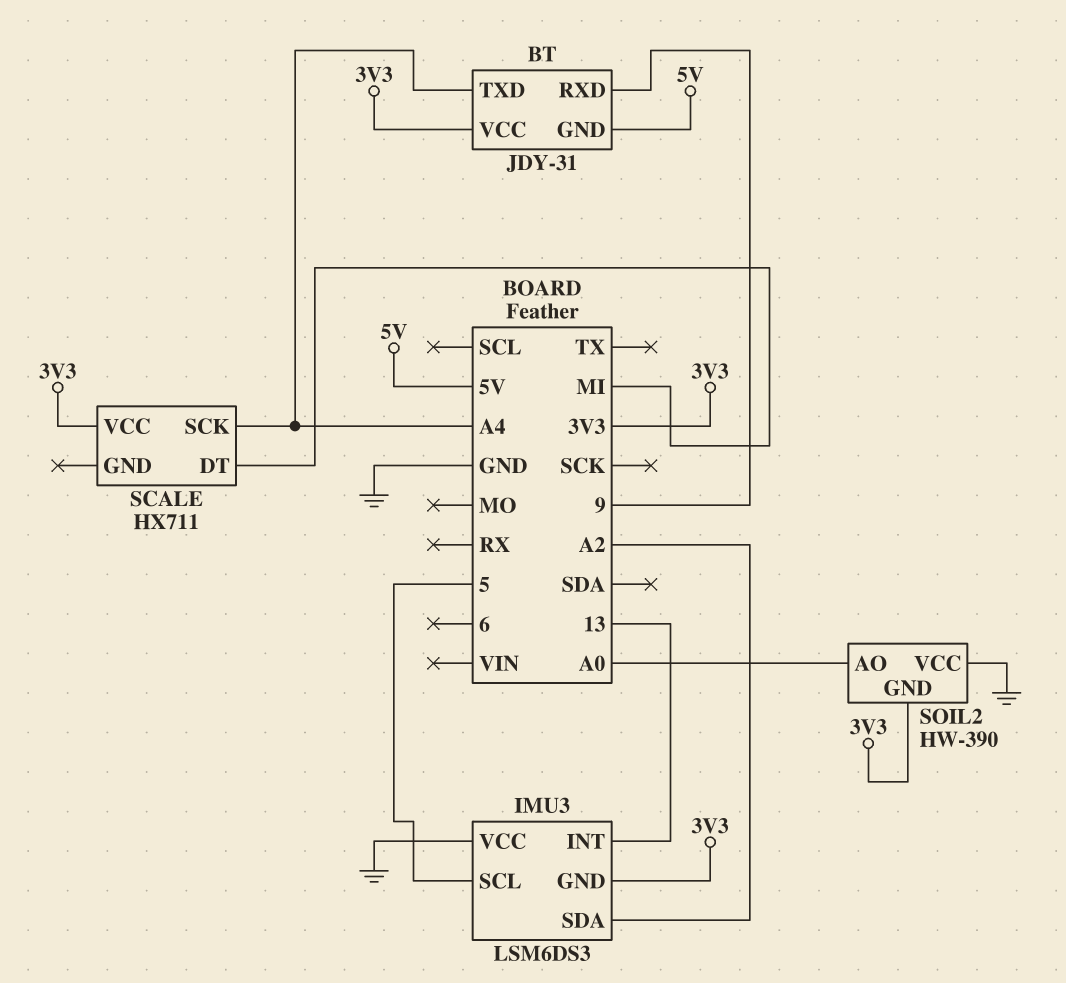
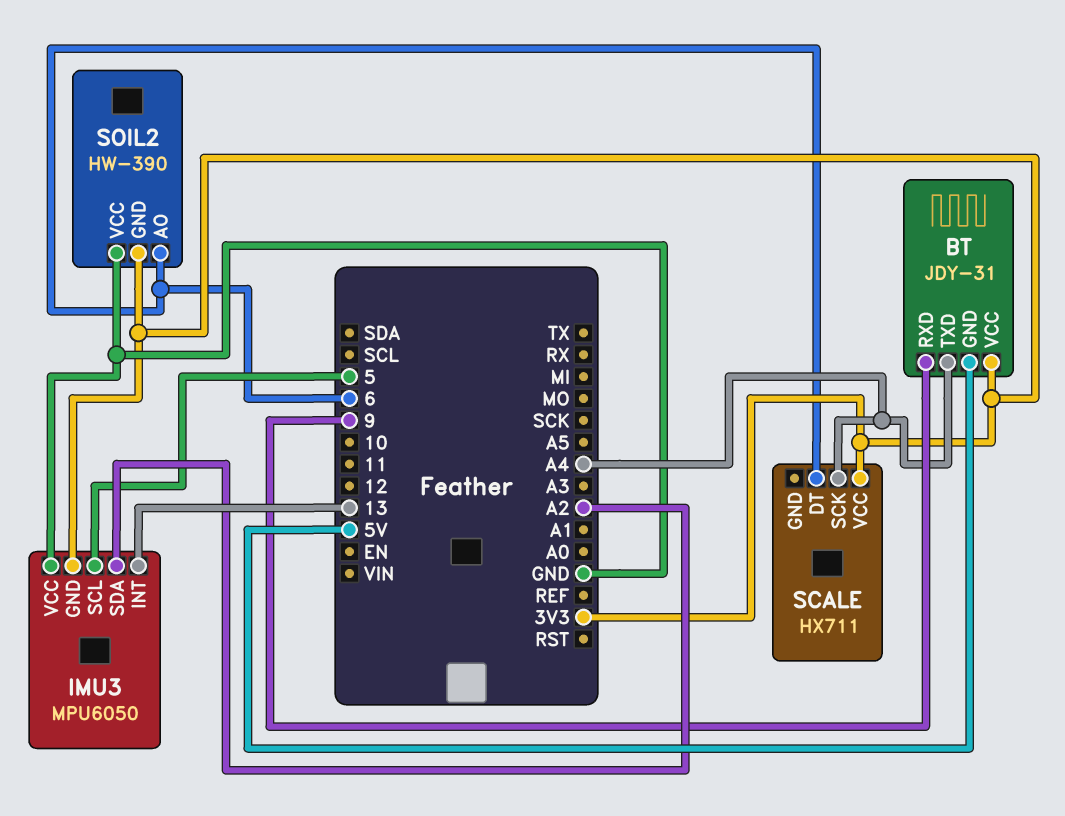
IMU3: LSM6DS3 -> MPU6050
SCALE pin DT: MI -> 6
SOIL2 pin AO: A0 -> 6

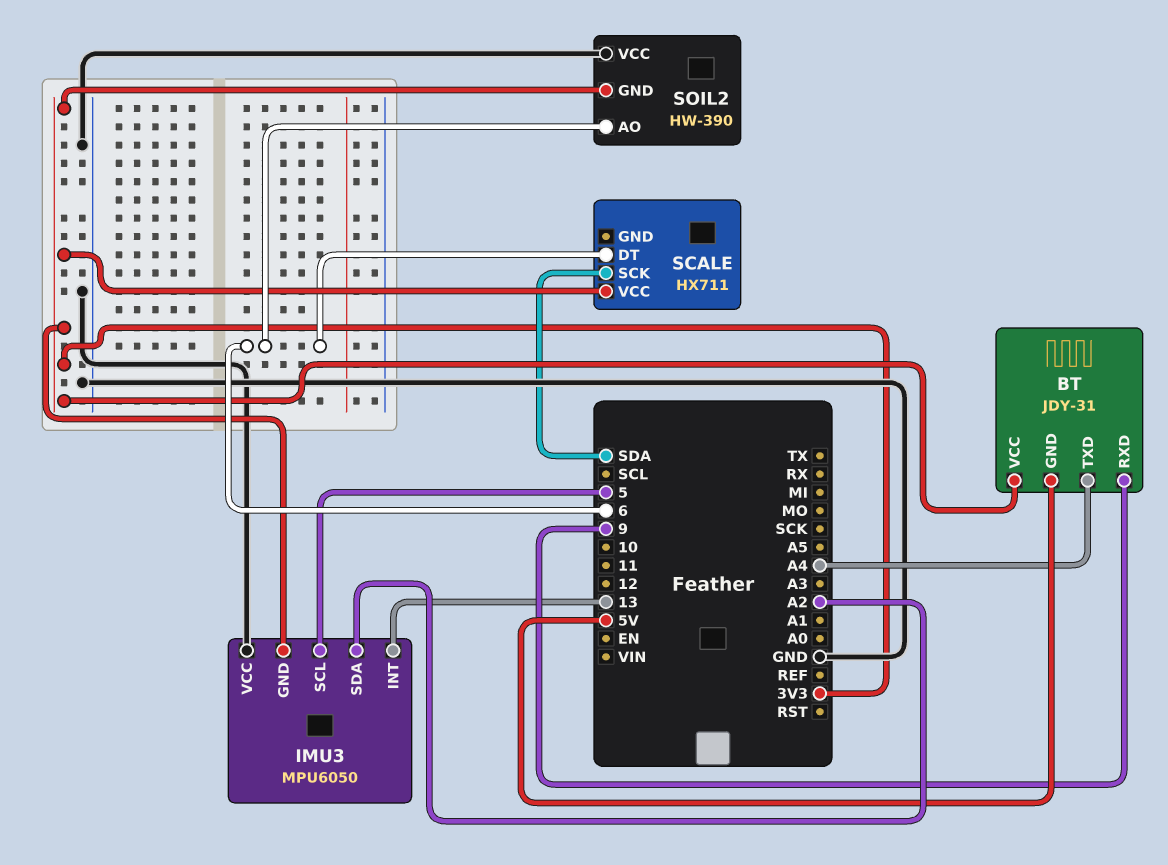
SCALE pin SCK: A4 -> SDA

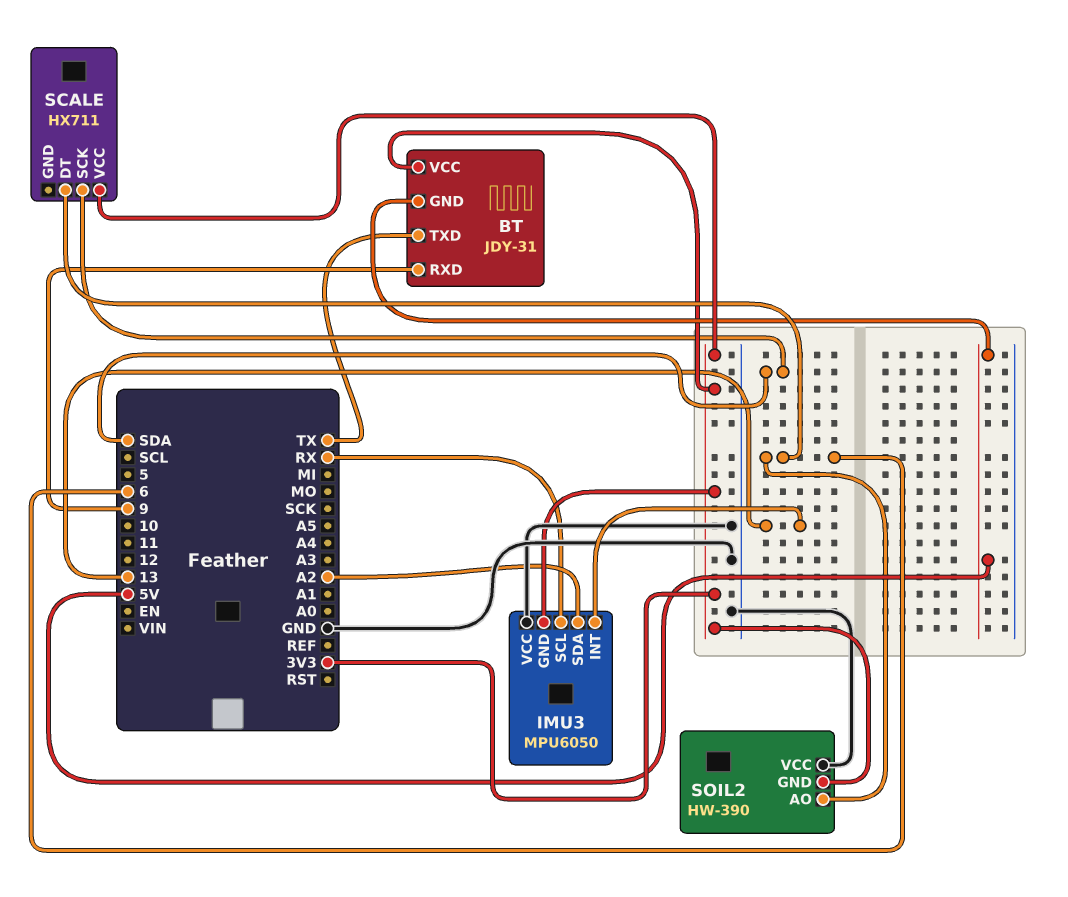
BT pin TXD: A4 -> TX
IMU3 pin SCL: 5 -> RX

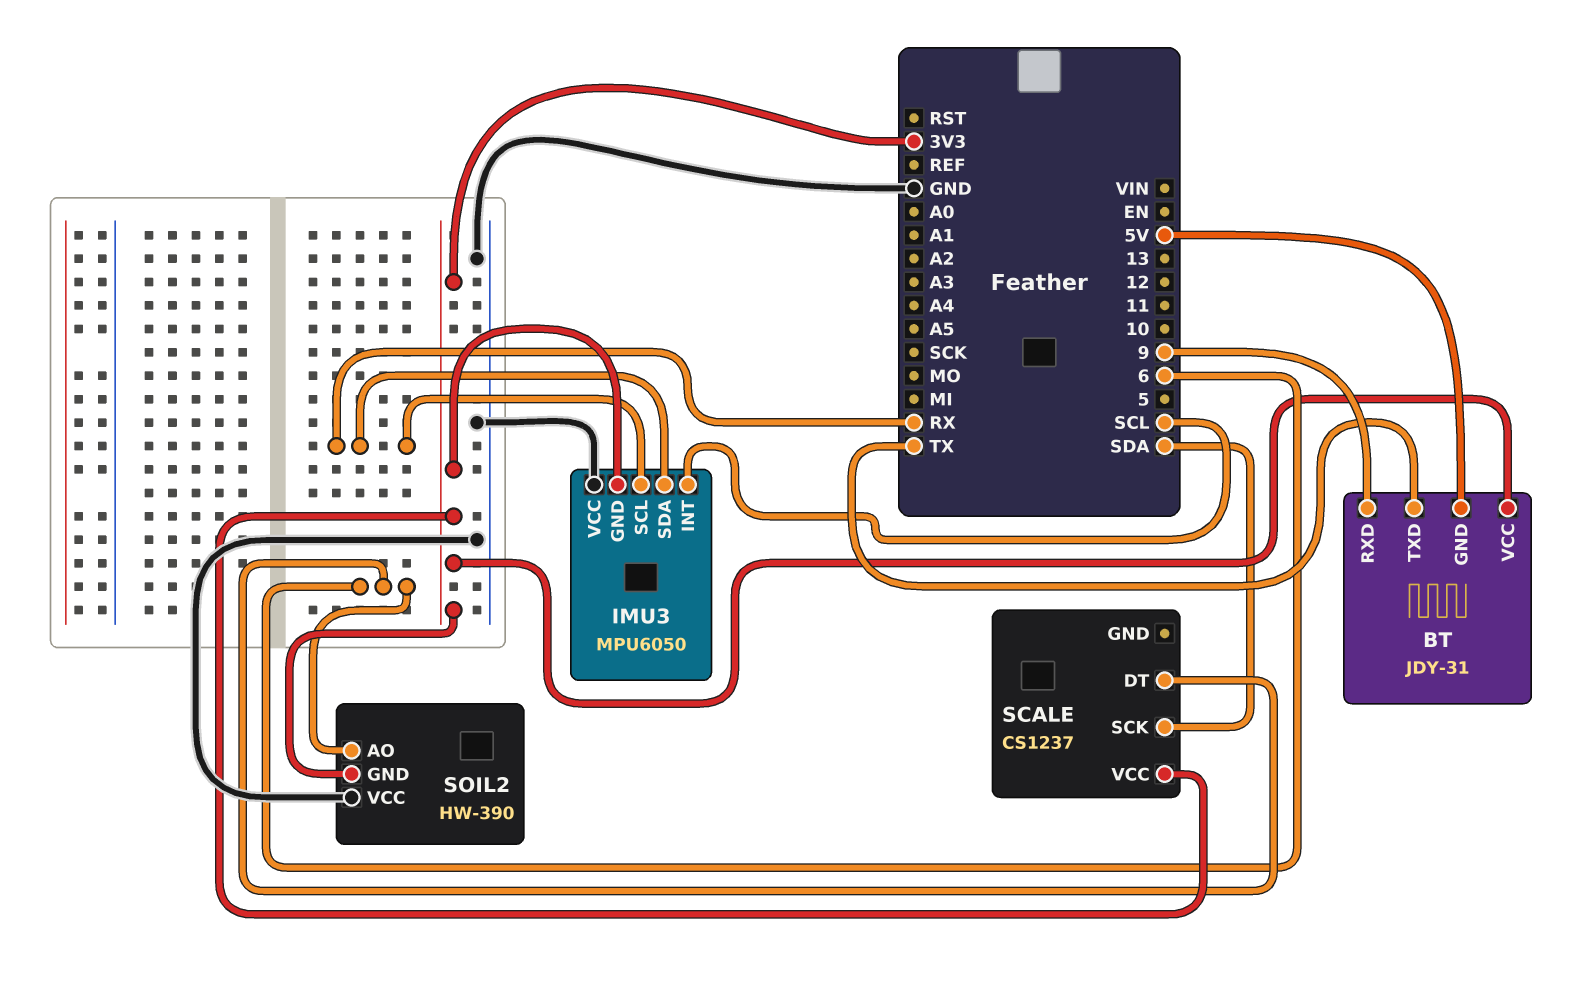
IMU3 pin INT: 13 -> SCL
IMU3 pin SDA: A2 -> RX
SCALE: HX711 -> CS1237

